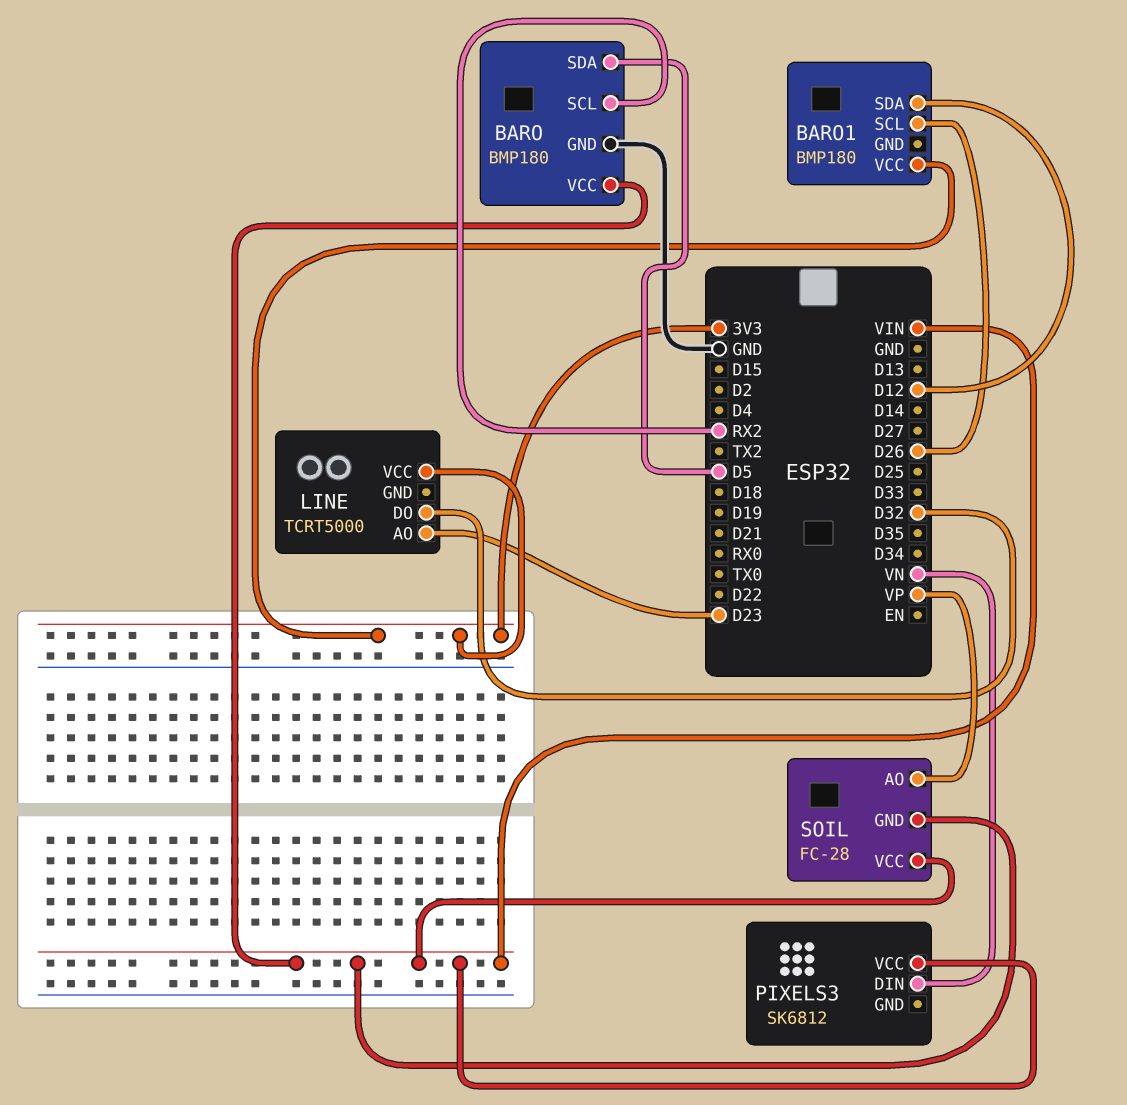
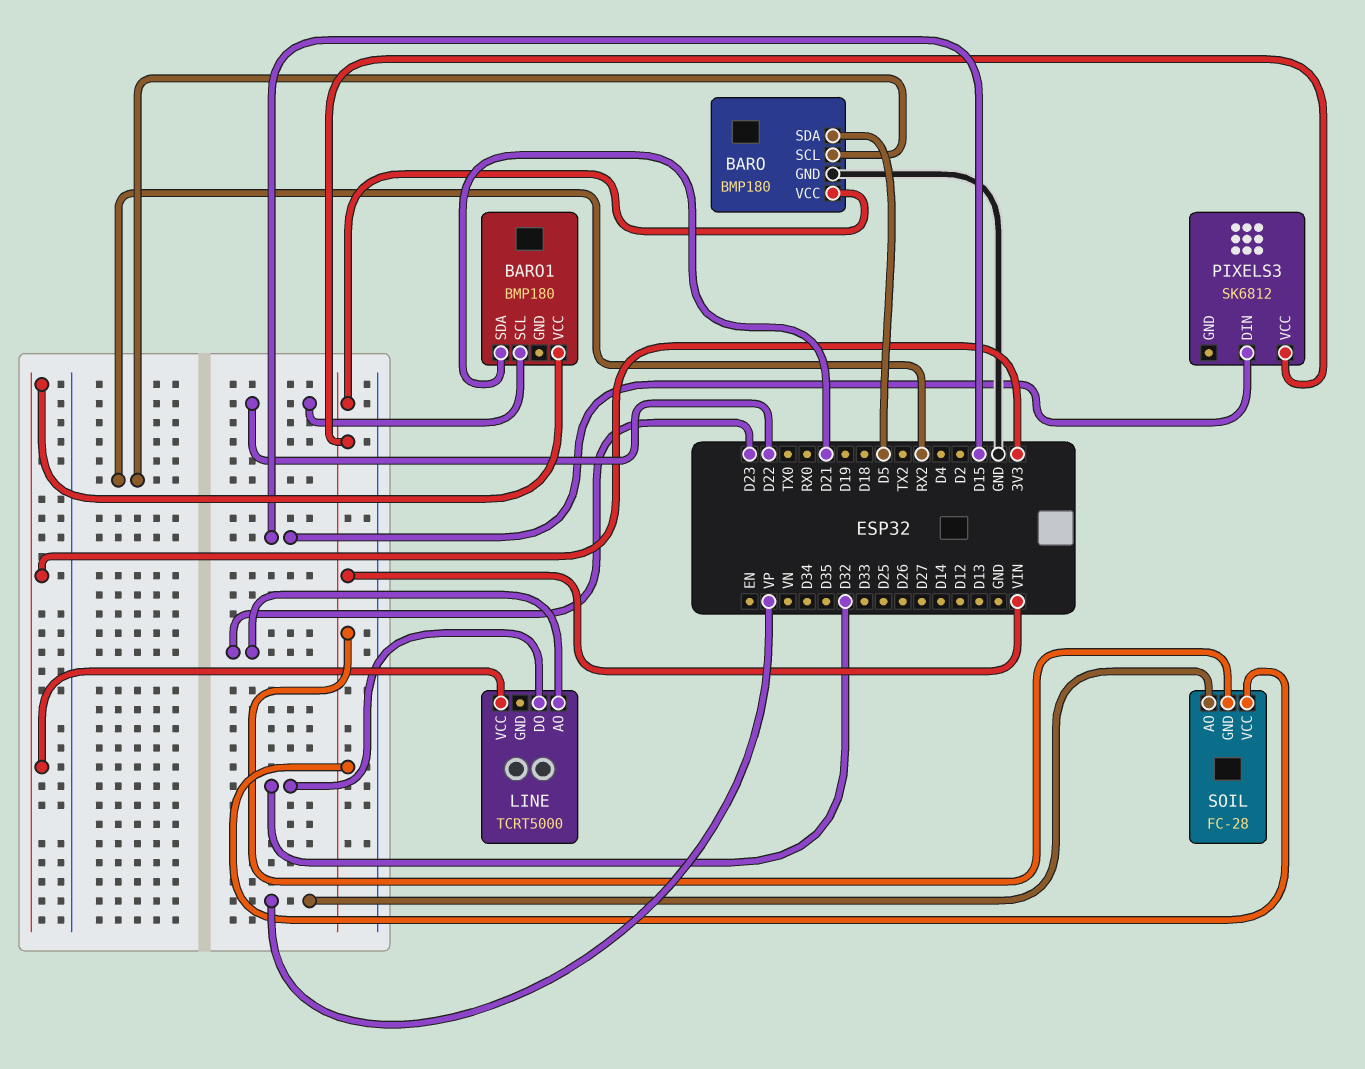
BARO1 pin SCL: D26 -> D22
BARO1 pin SDA: D12 -> D21
PIXELS3 pin DIN: VN -> D15

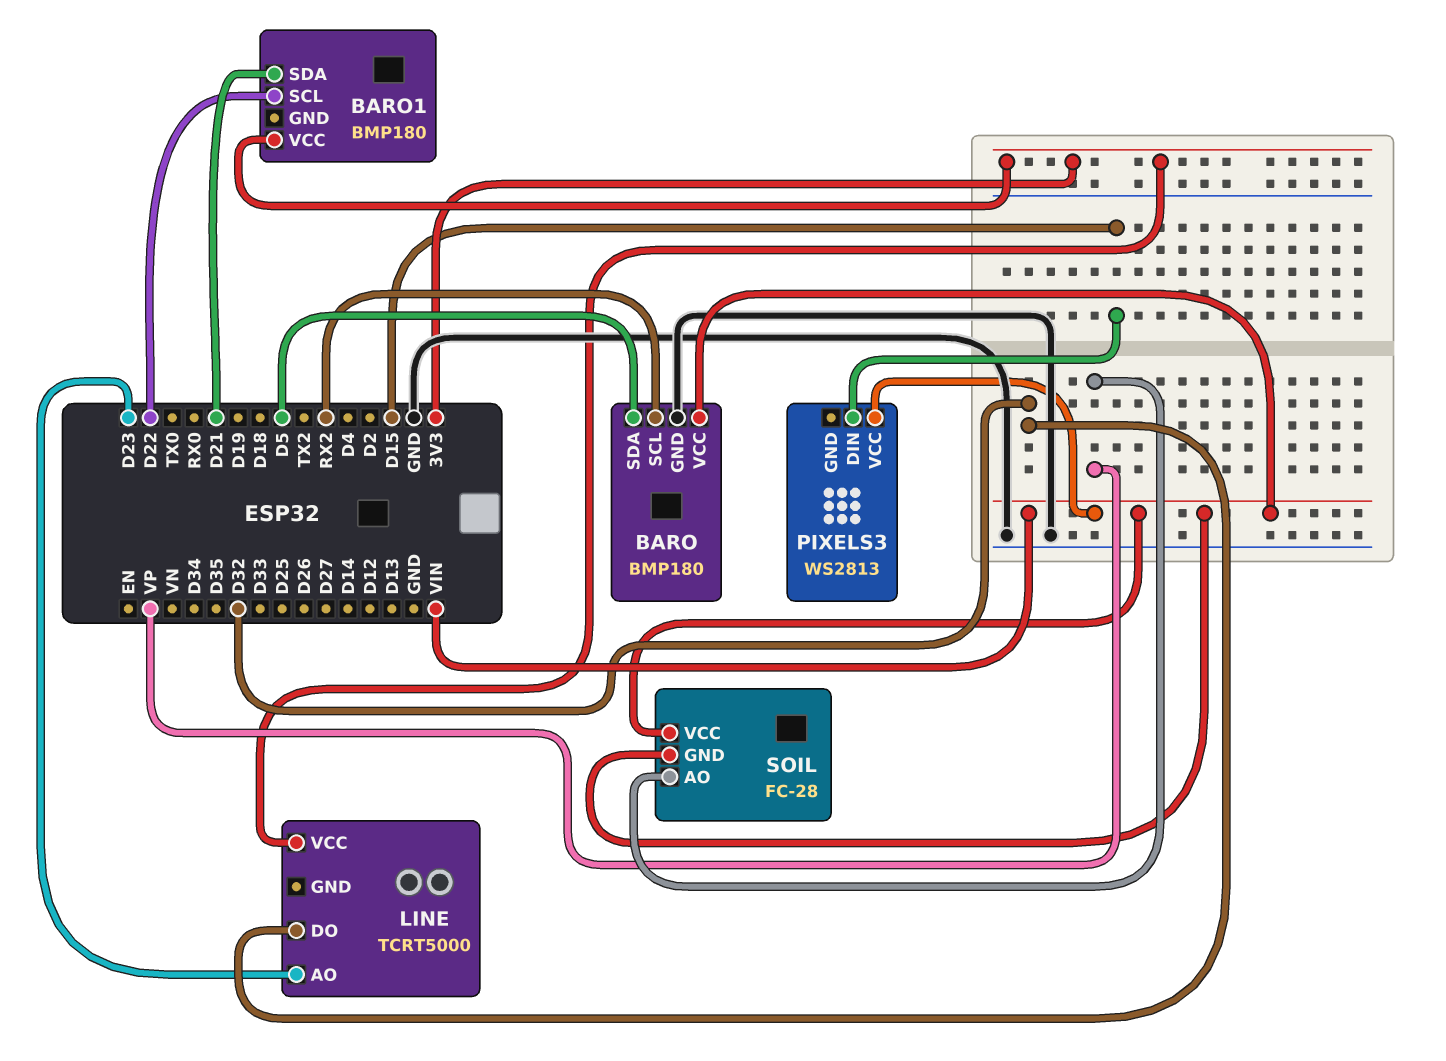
PIXELS3: SK6812 -> WS2813

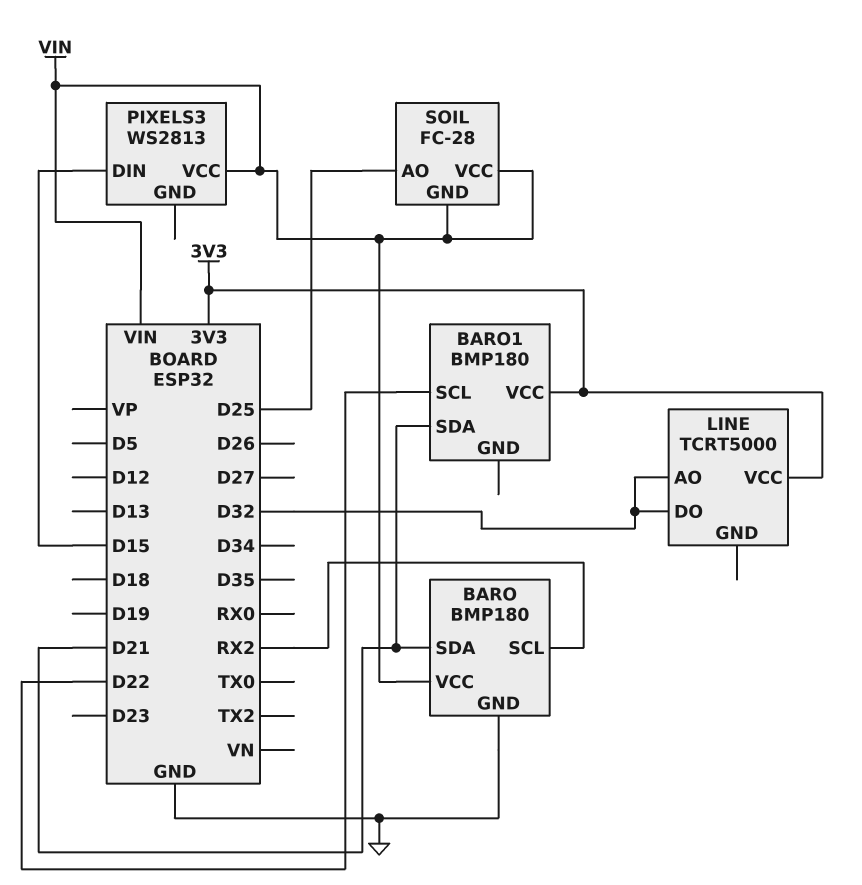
BARO pin SDA: D5 -> D21
LINE pin AO: D23 -> D32
SOIL pin AO: VP -> D25

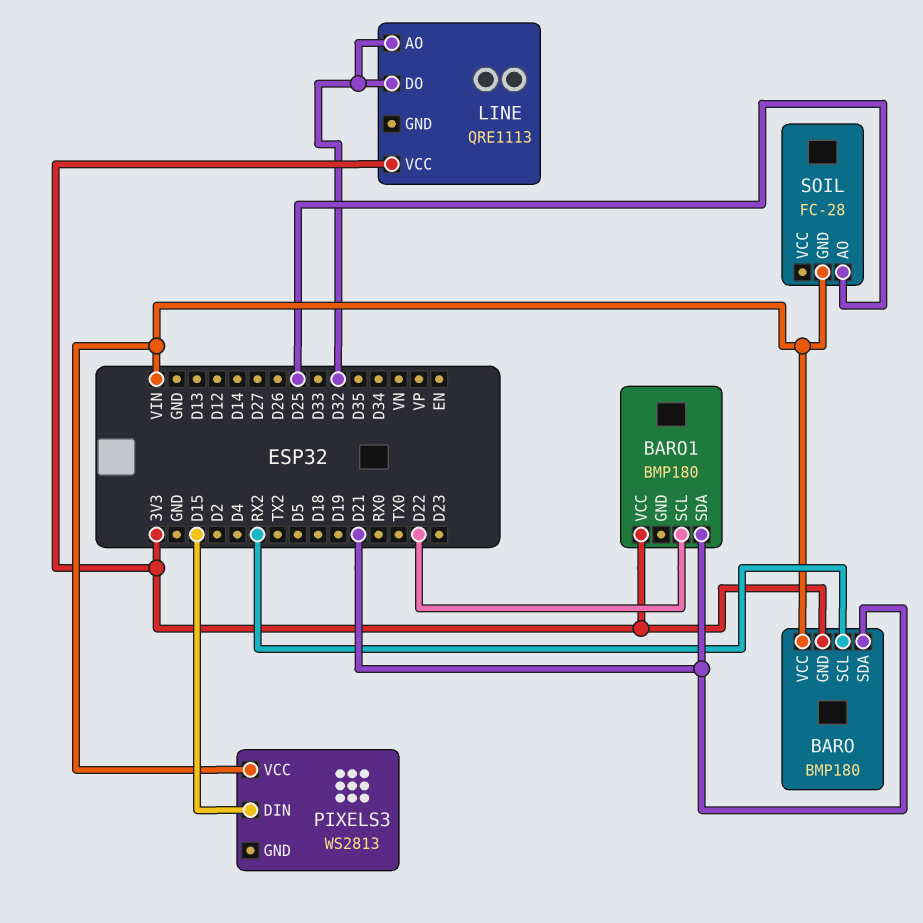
BARO pin GND: GND -> 3V3
LINE: TCRT5000 -> QRE1113
SOIL pin VCC: VIN -> none

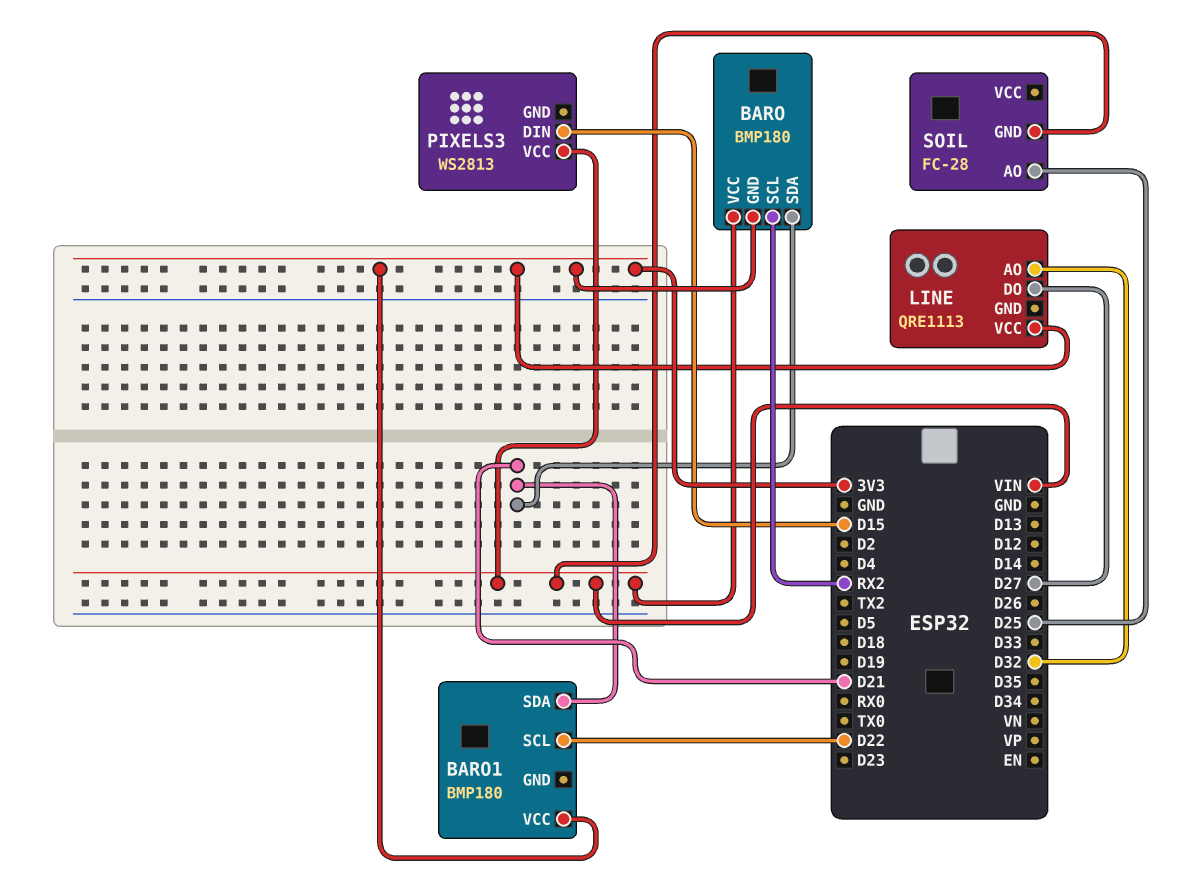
LINE pin DO: D32 -> D27

